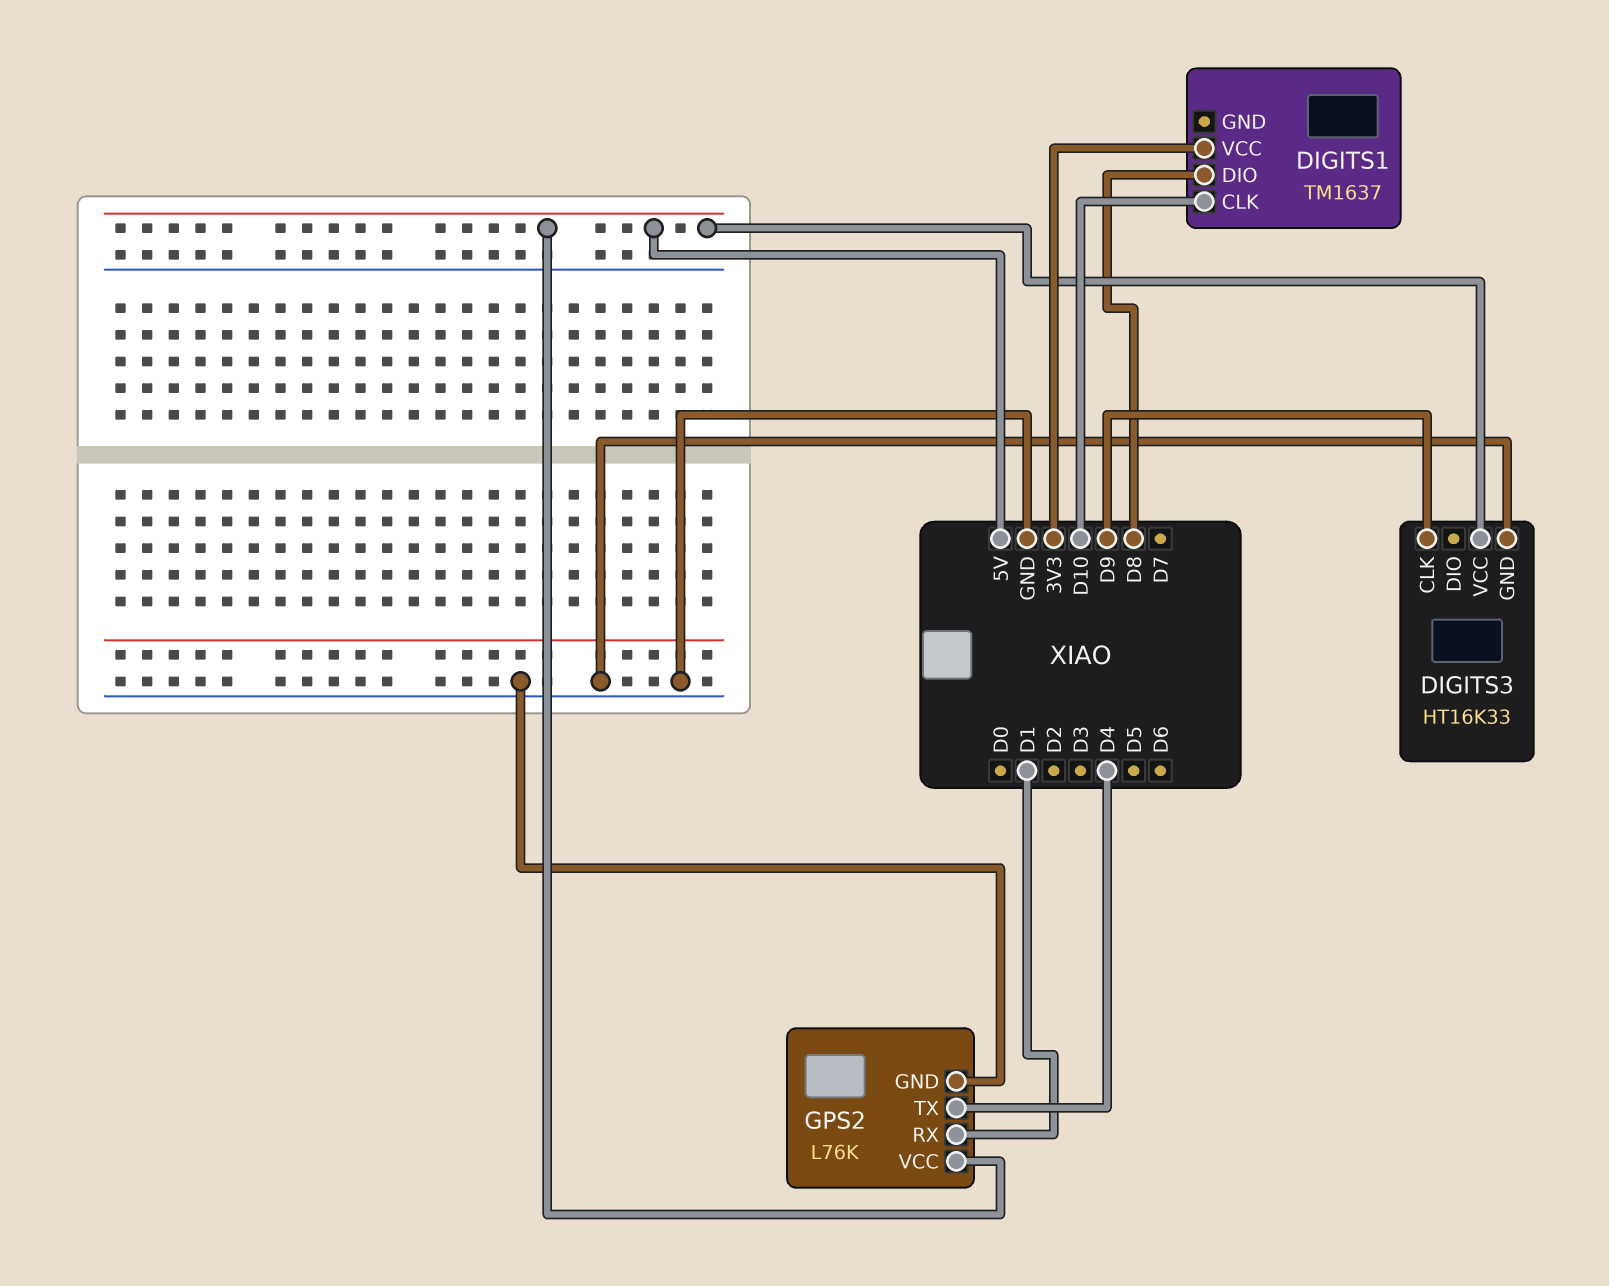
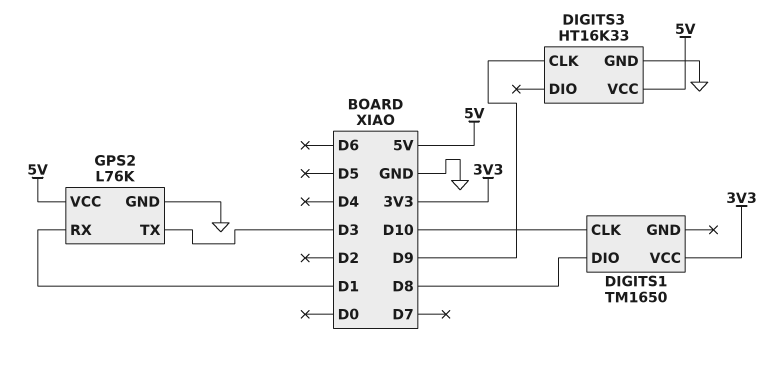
DIGITS1: TM1637 -> TM1650
GPS2 pin TX: D4 -> D3

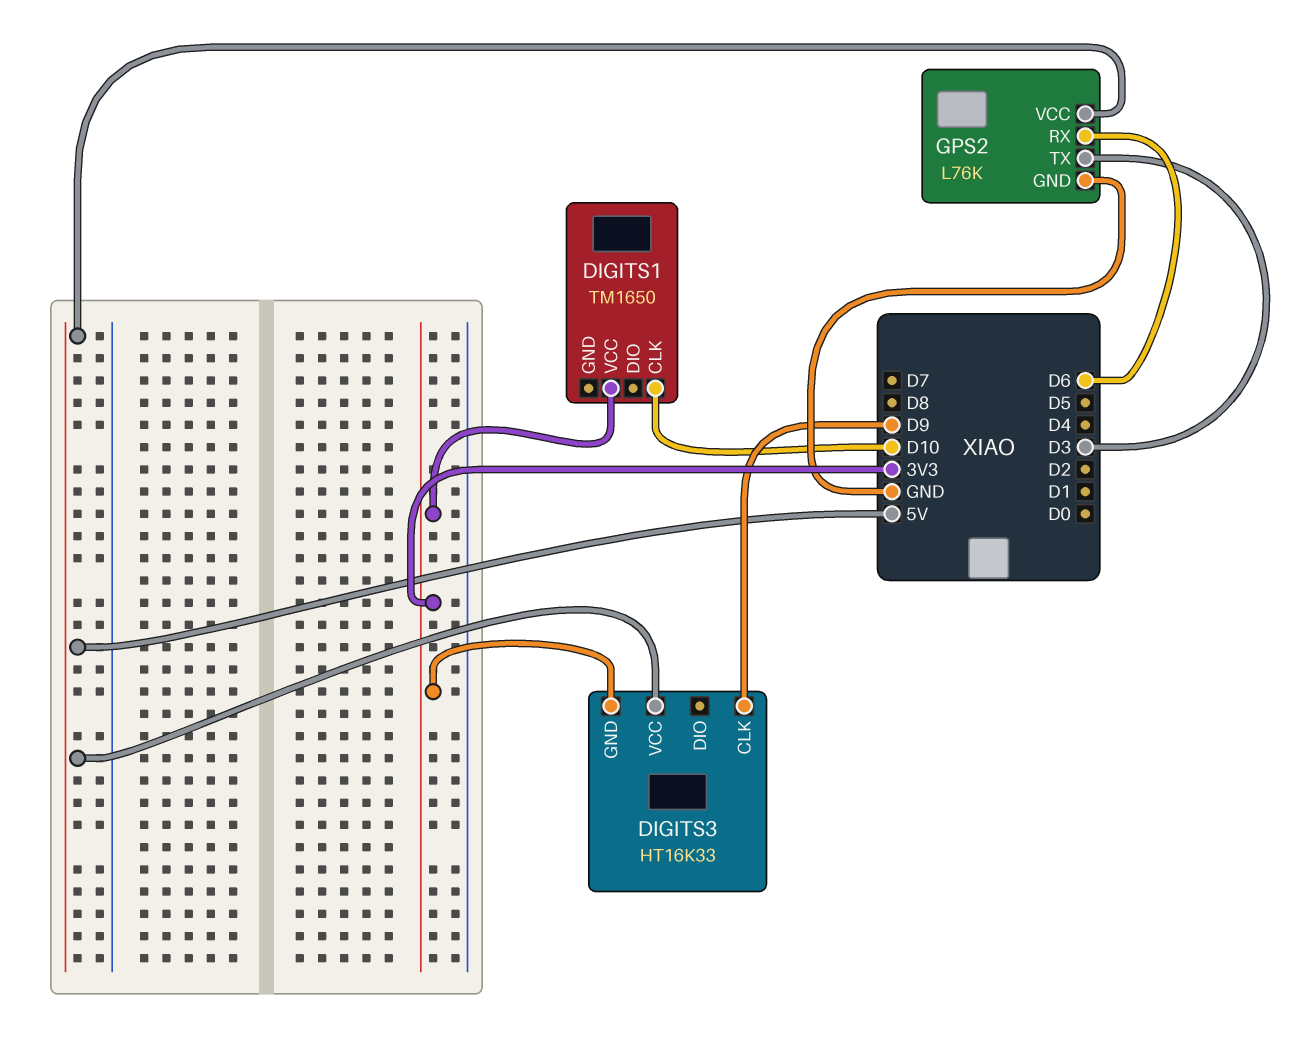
DIGITS1 pin DIO: D8 -> none
DIGITS3 pin GND: GND -> 3V3
GPS2 pin RX: D1 -> D6

